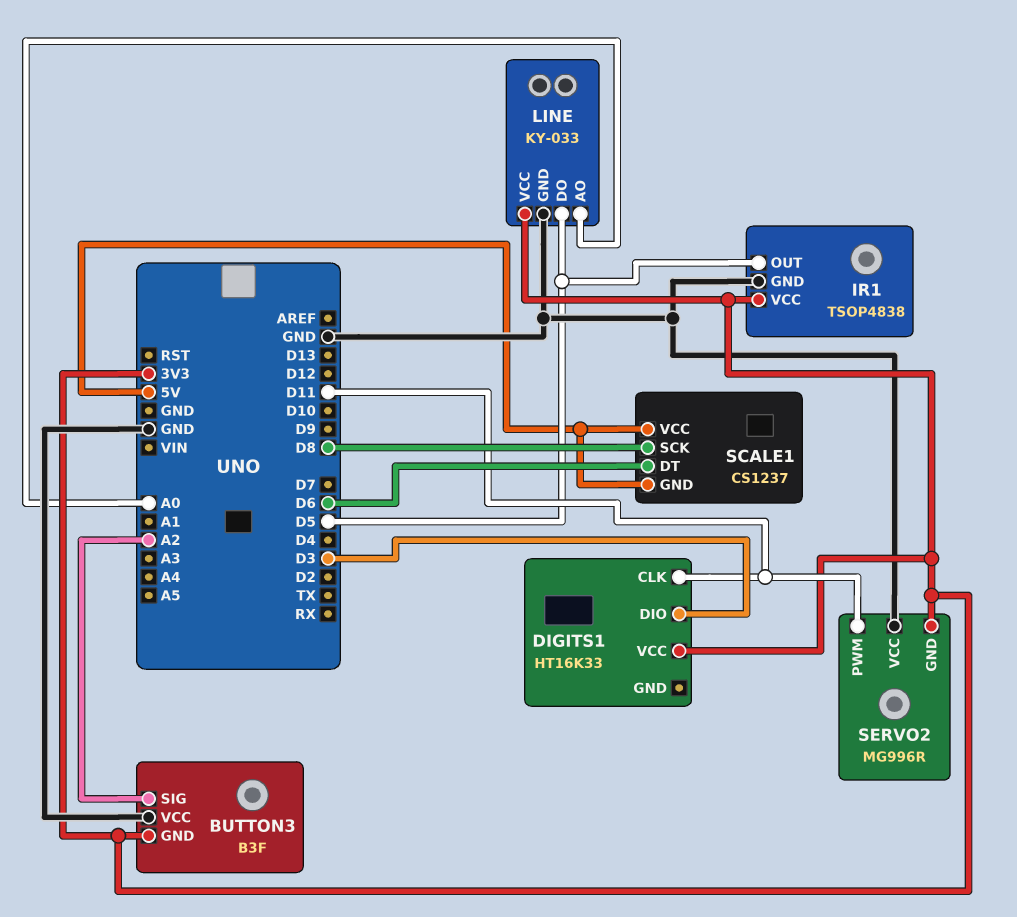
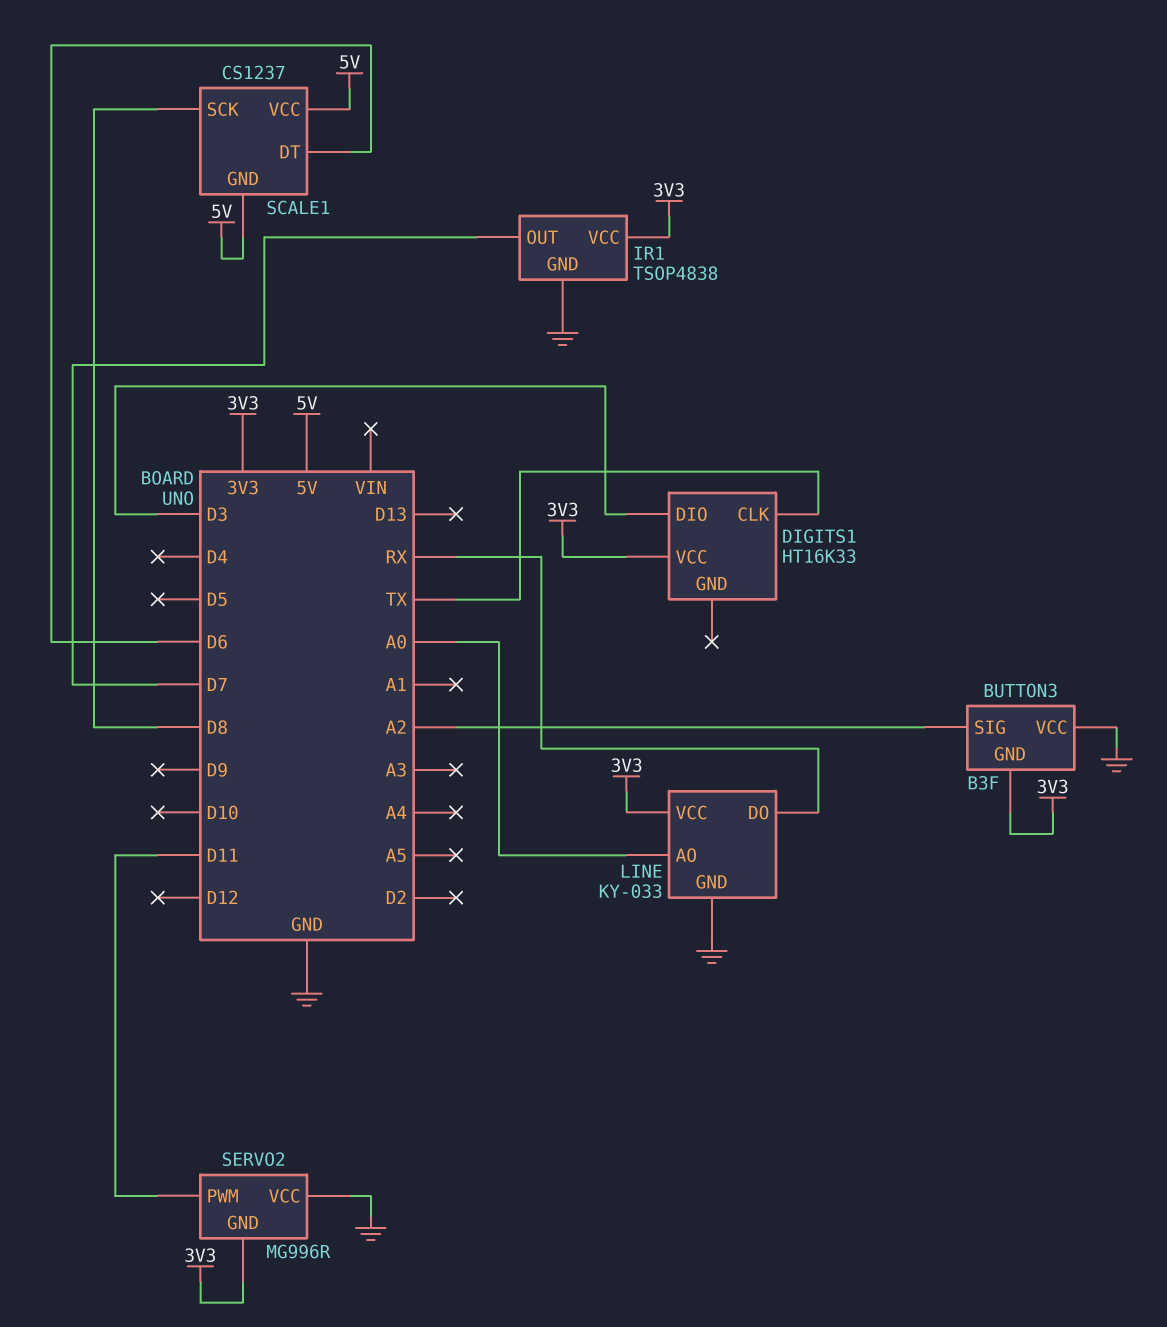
DIGITS1 pin CLK: D11 -> TX
IR1 pin OUT: D5 -> D7
LINE pin DO: D5 -> RX

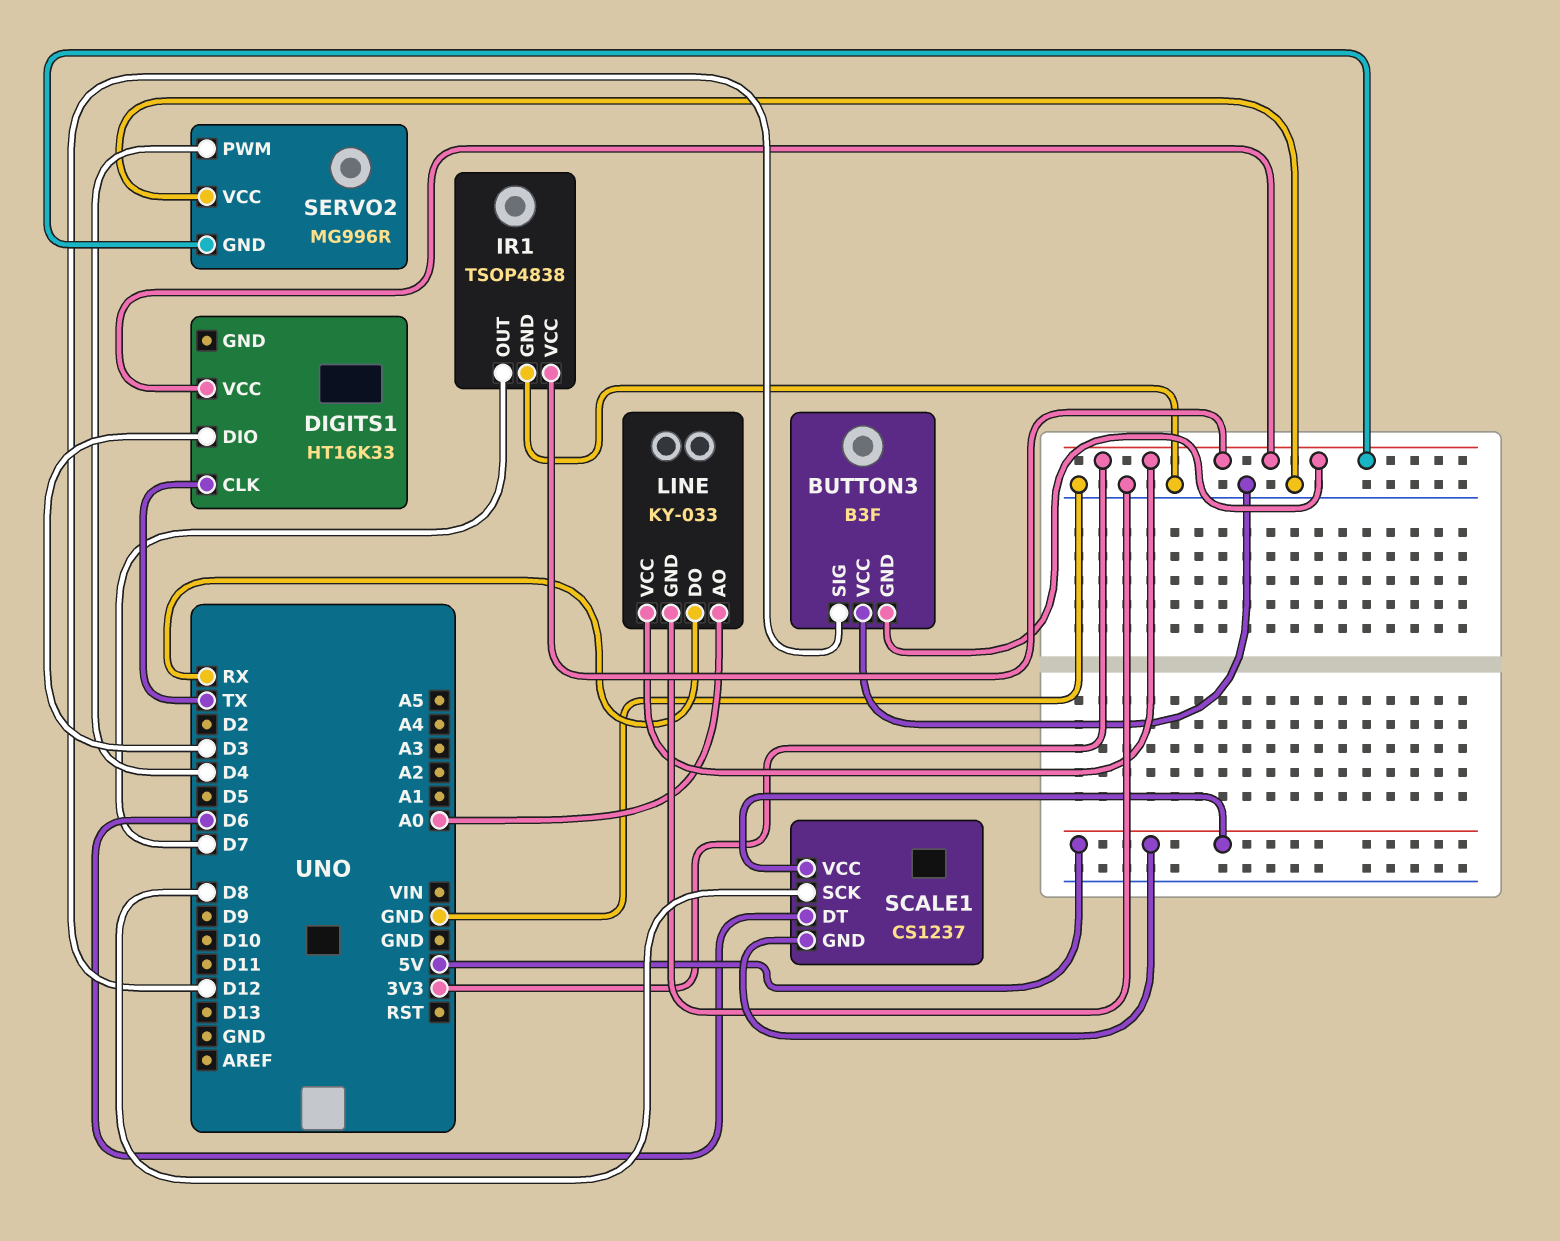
BUTTON3 pin SIG: A2 -> D12
SERVO2 pin PWM: D11 -> D4

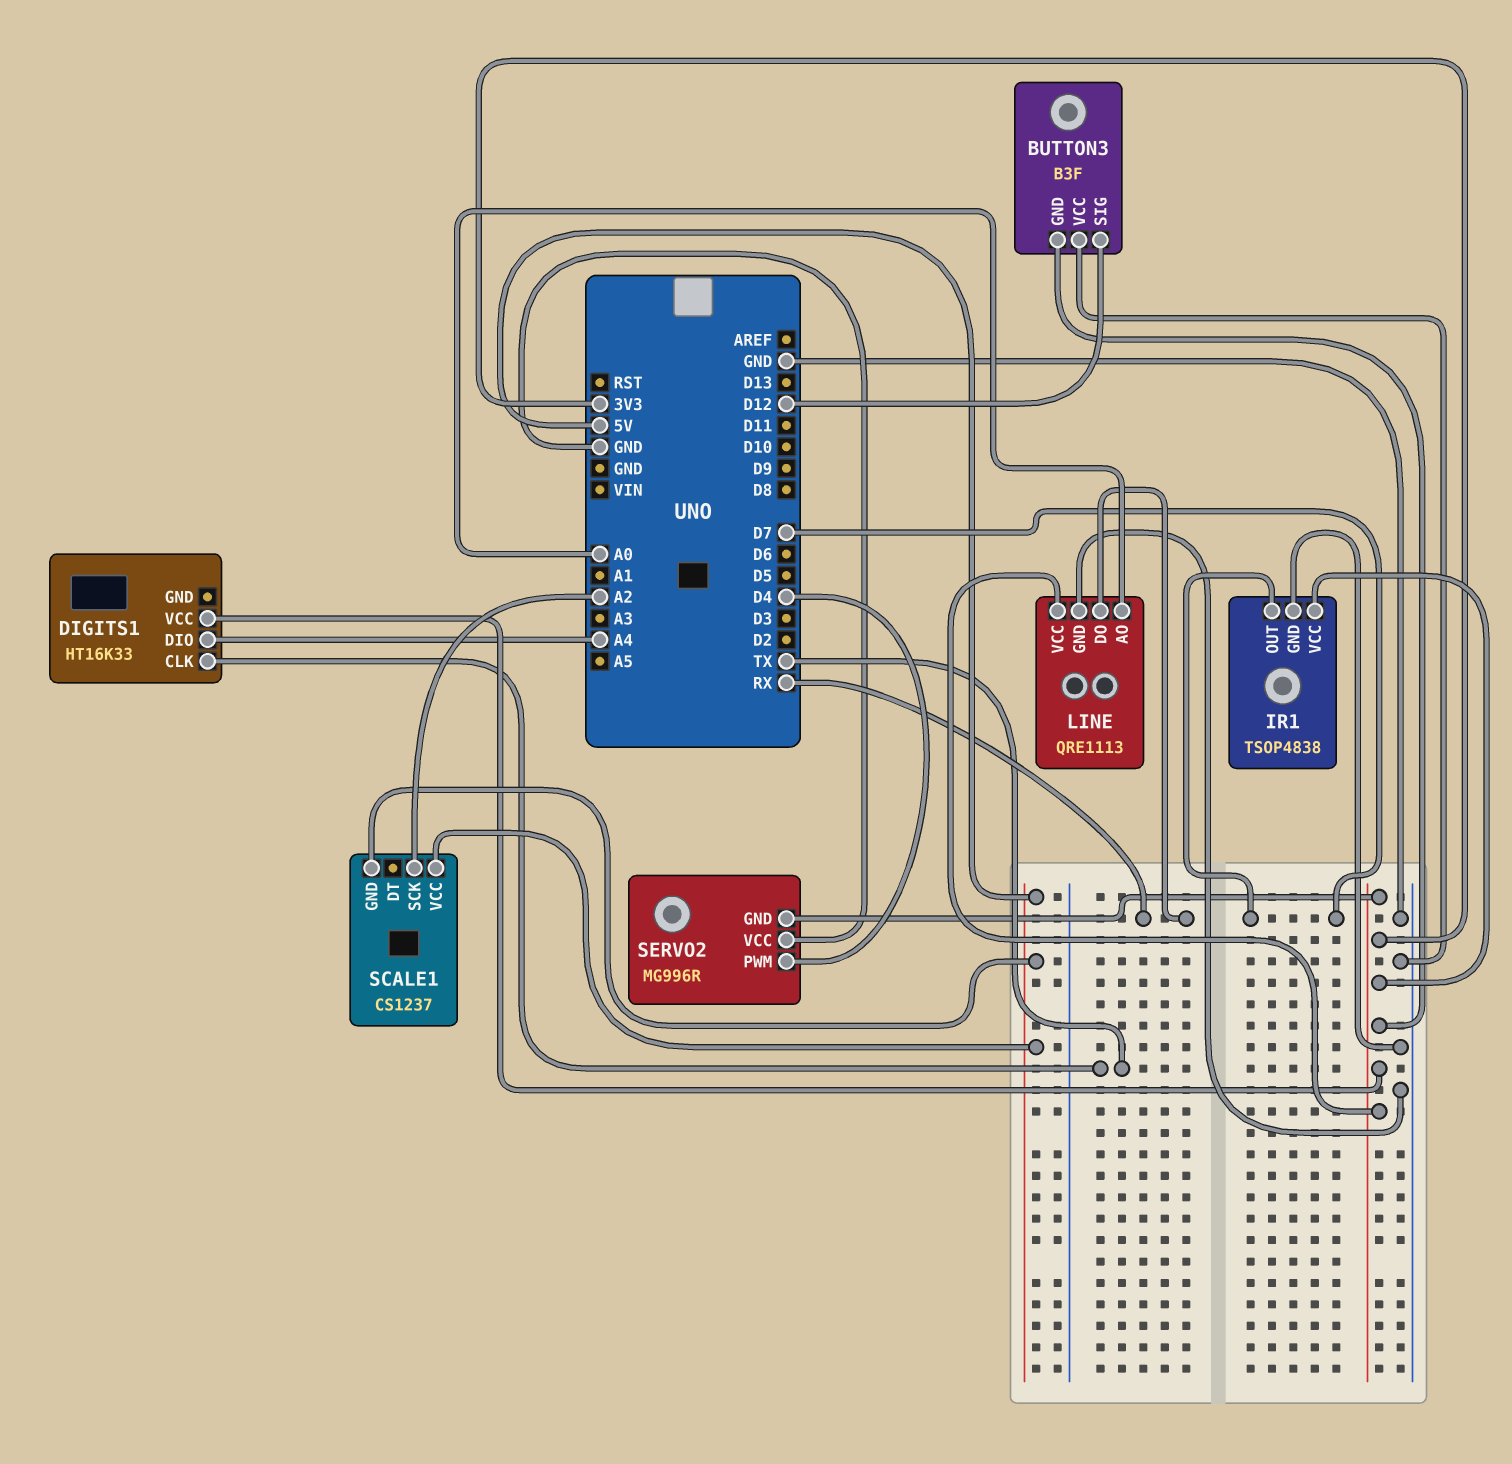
DIGITS1 pin DIO: D3 -> A4
LINE: KY-033 -> QRE1113
SCALE1 pin DT: D6 -> none
SCALE1 pin SCK: D8 -> A2

